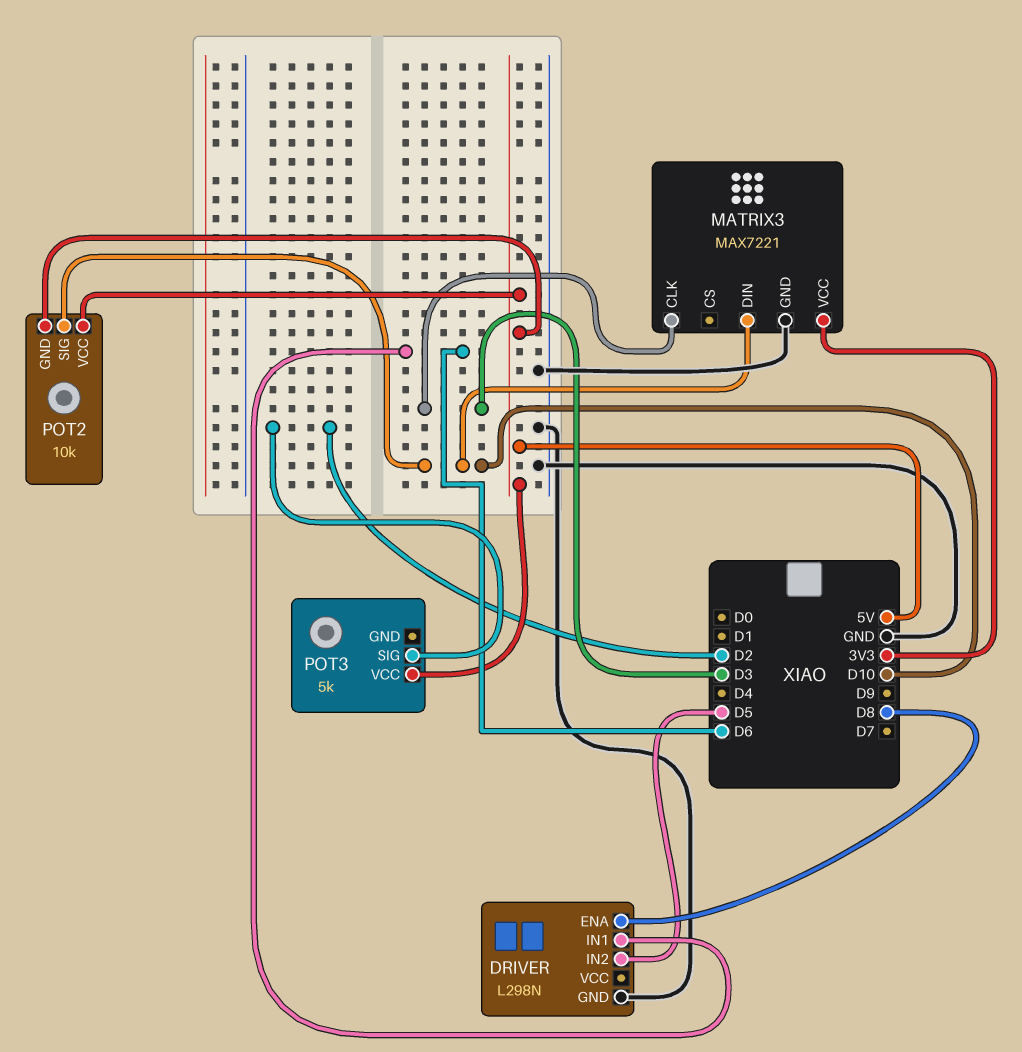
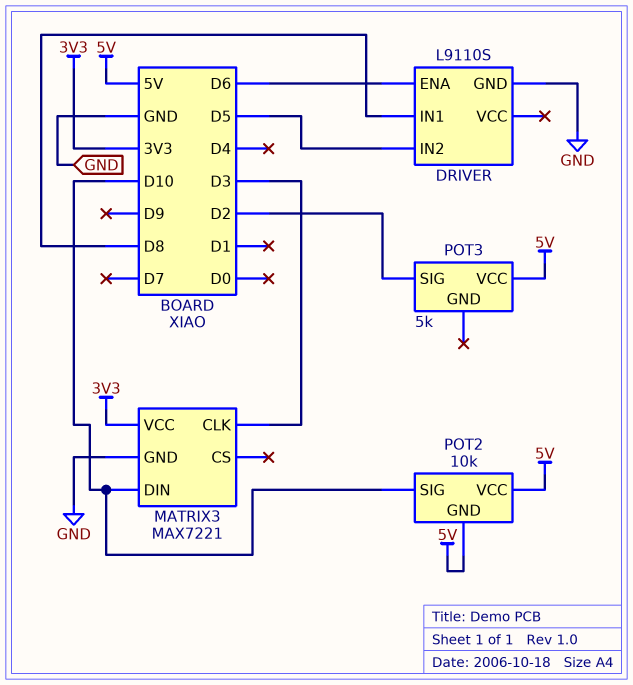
DRIVER: L298N -> L9110S
DRIVER pin ENA: D8 -> D6
DRIVER pin IN1: D6 -> D8

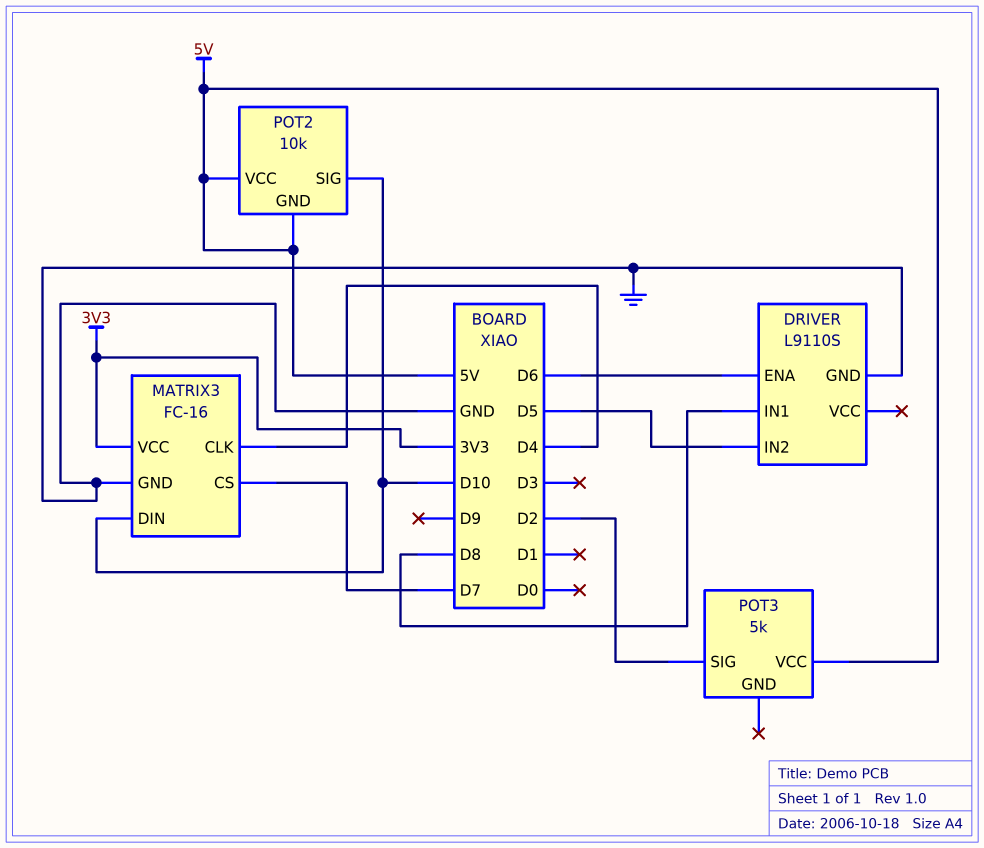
MATRIX3: MAX7221 -> FC-16
MATRIX3 pin CLK: D3 -> D4
MATRIX3 pin CS: none -> D7

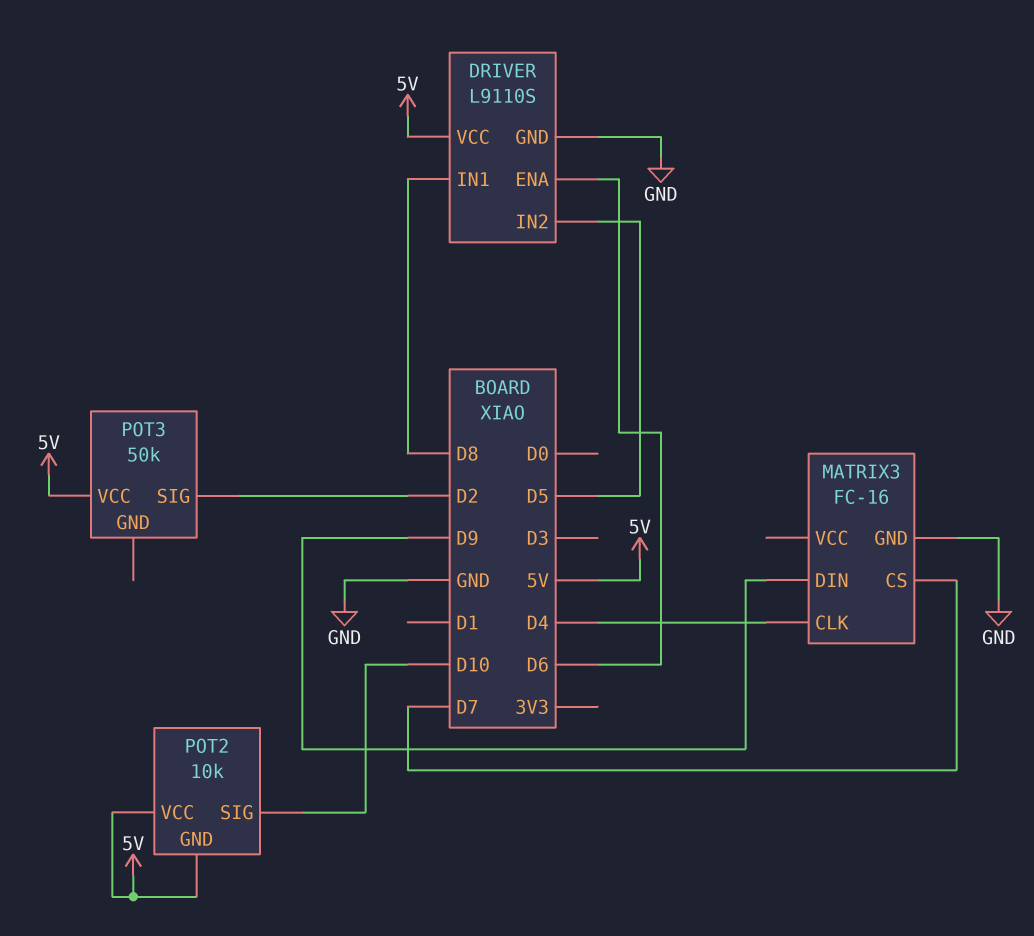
DRIVER pin VCC: none -> 5V
MATRIX3 pin DIN: D10 -> D9
MATRIX3 pin VCC: 3V3 -> none
POT3: 5k -> 50k

